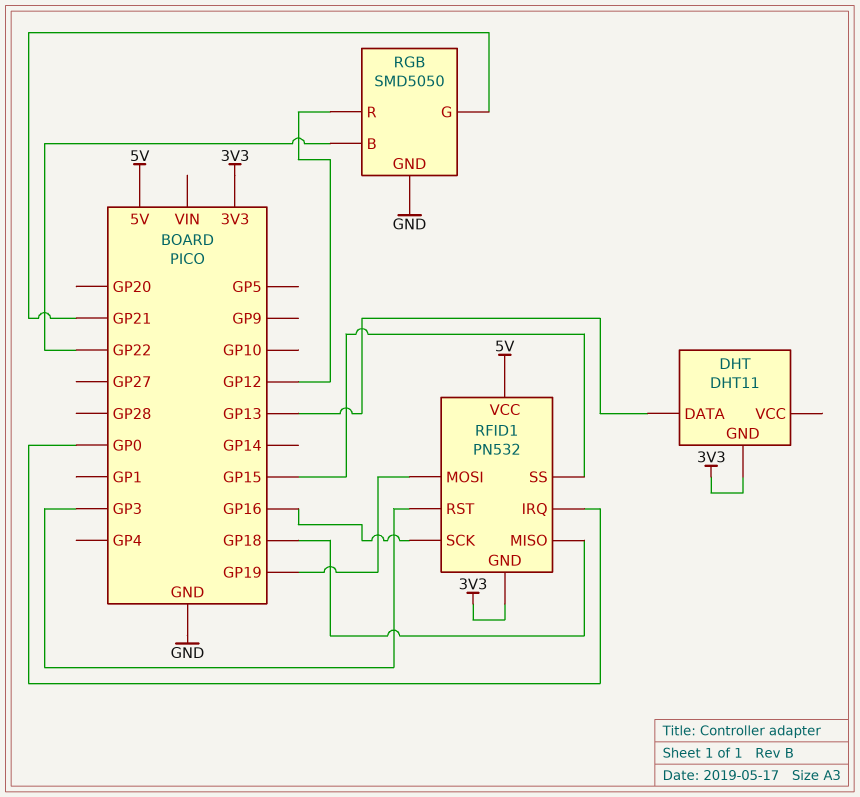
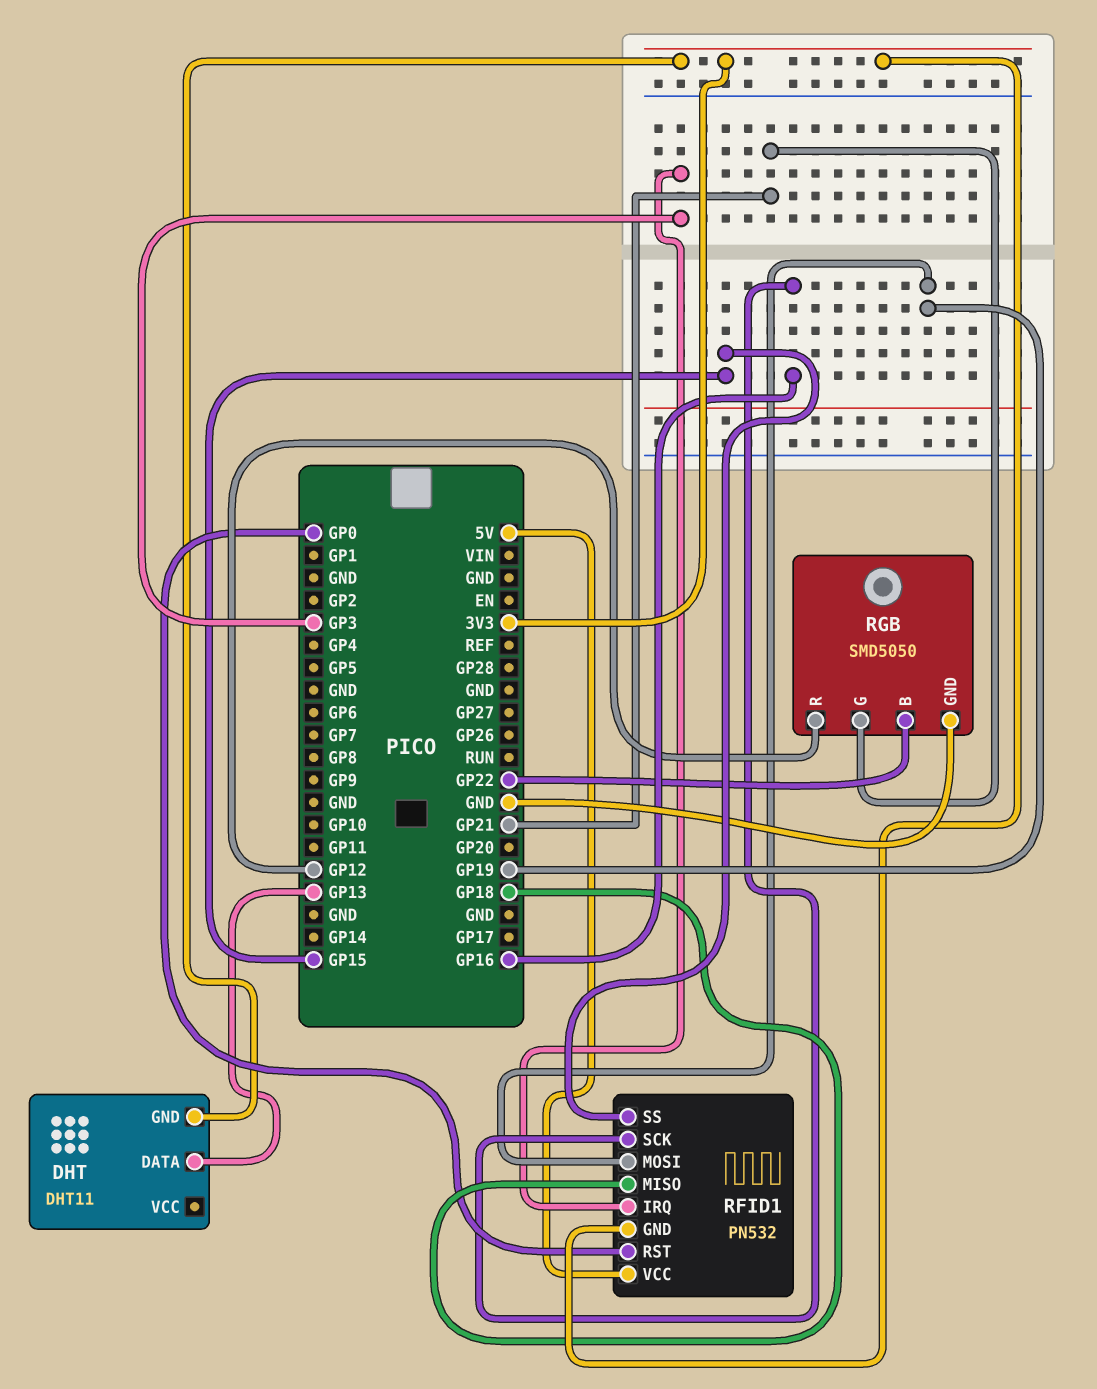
RFID1 pin IRQ: GP0 -> GP3
RFID1 pin RST: GP3 -> GP0

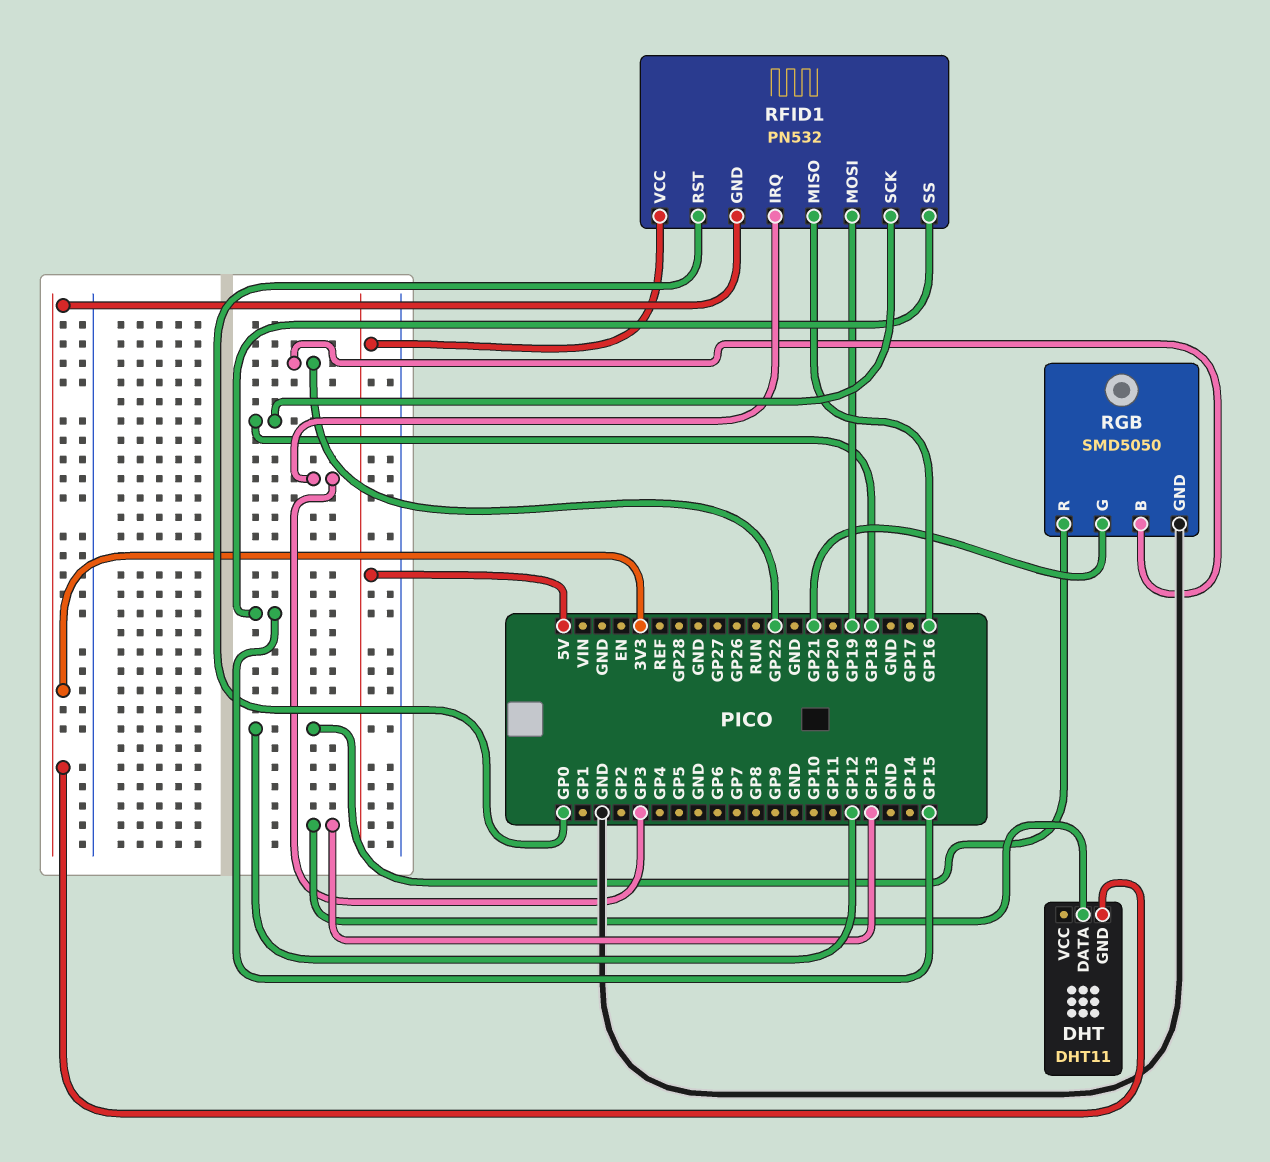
RFID1 pin MISO: GP18 -> GP16
RFID1 pin SCK: GP16 -> GP18

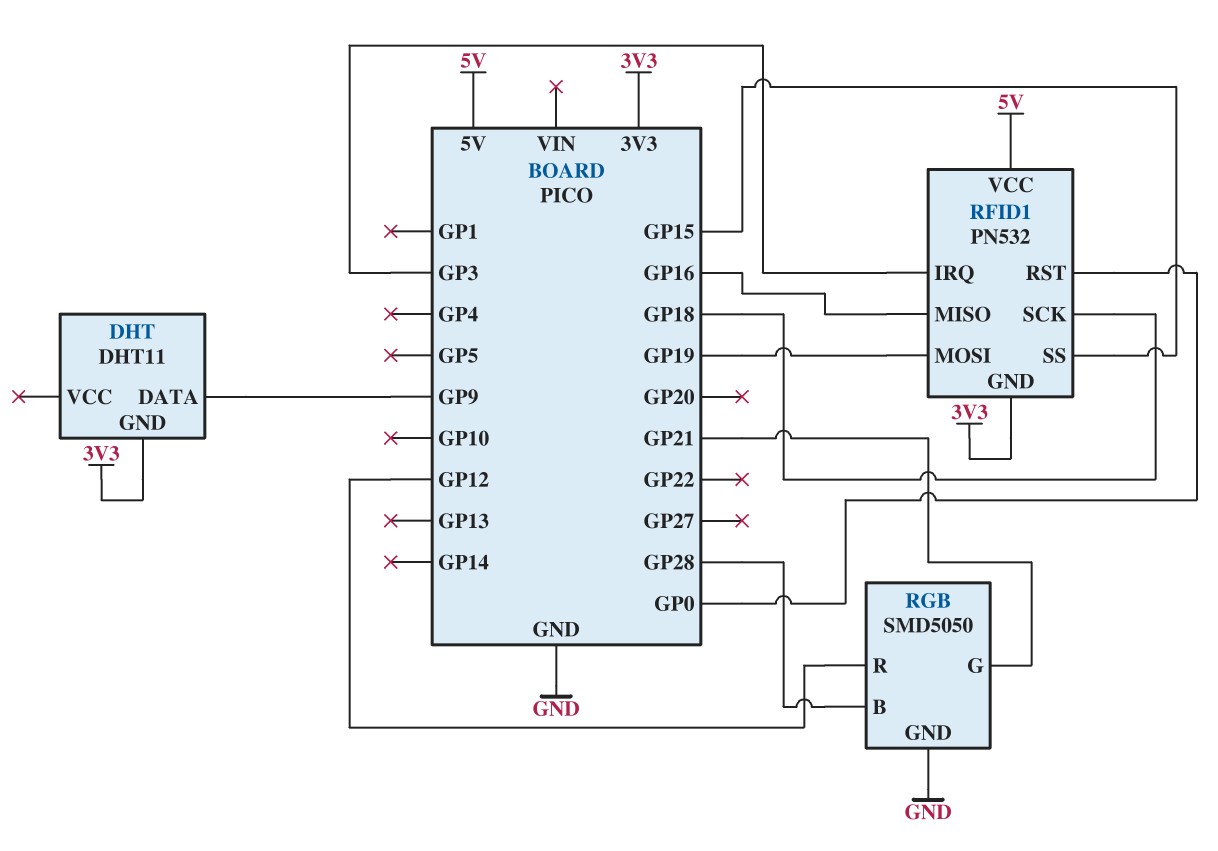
DHT pin DATA: GP13 -> GP9
RGB pin B: GP22 -> GP28

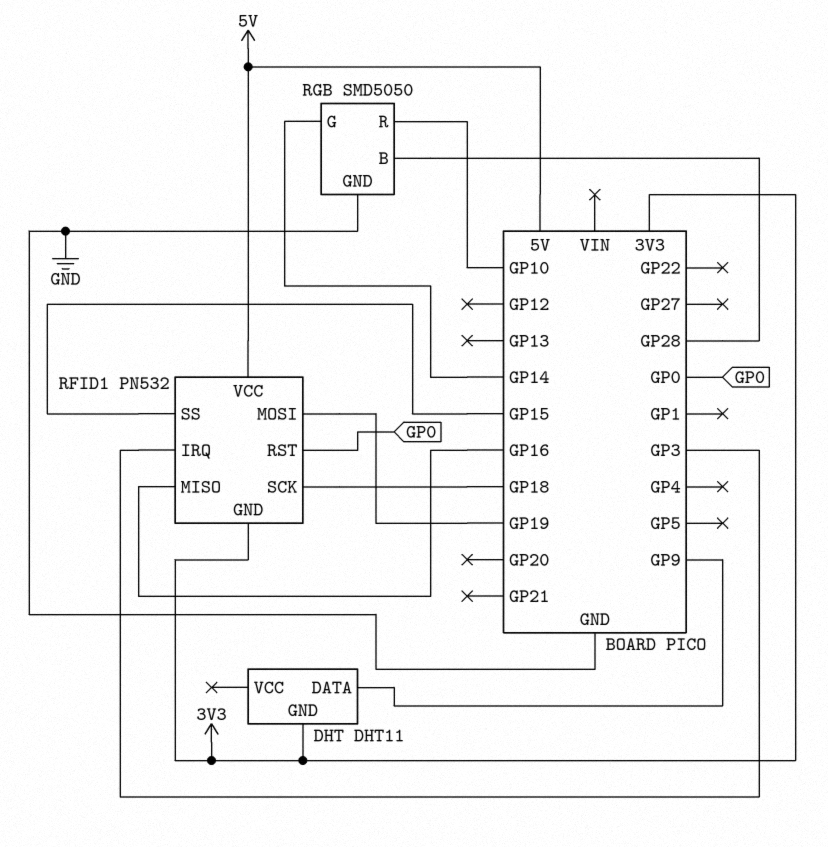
RGB pin G: GP21 -> GP14
RGB pin R: GP12 -> GP10

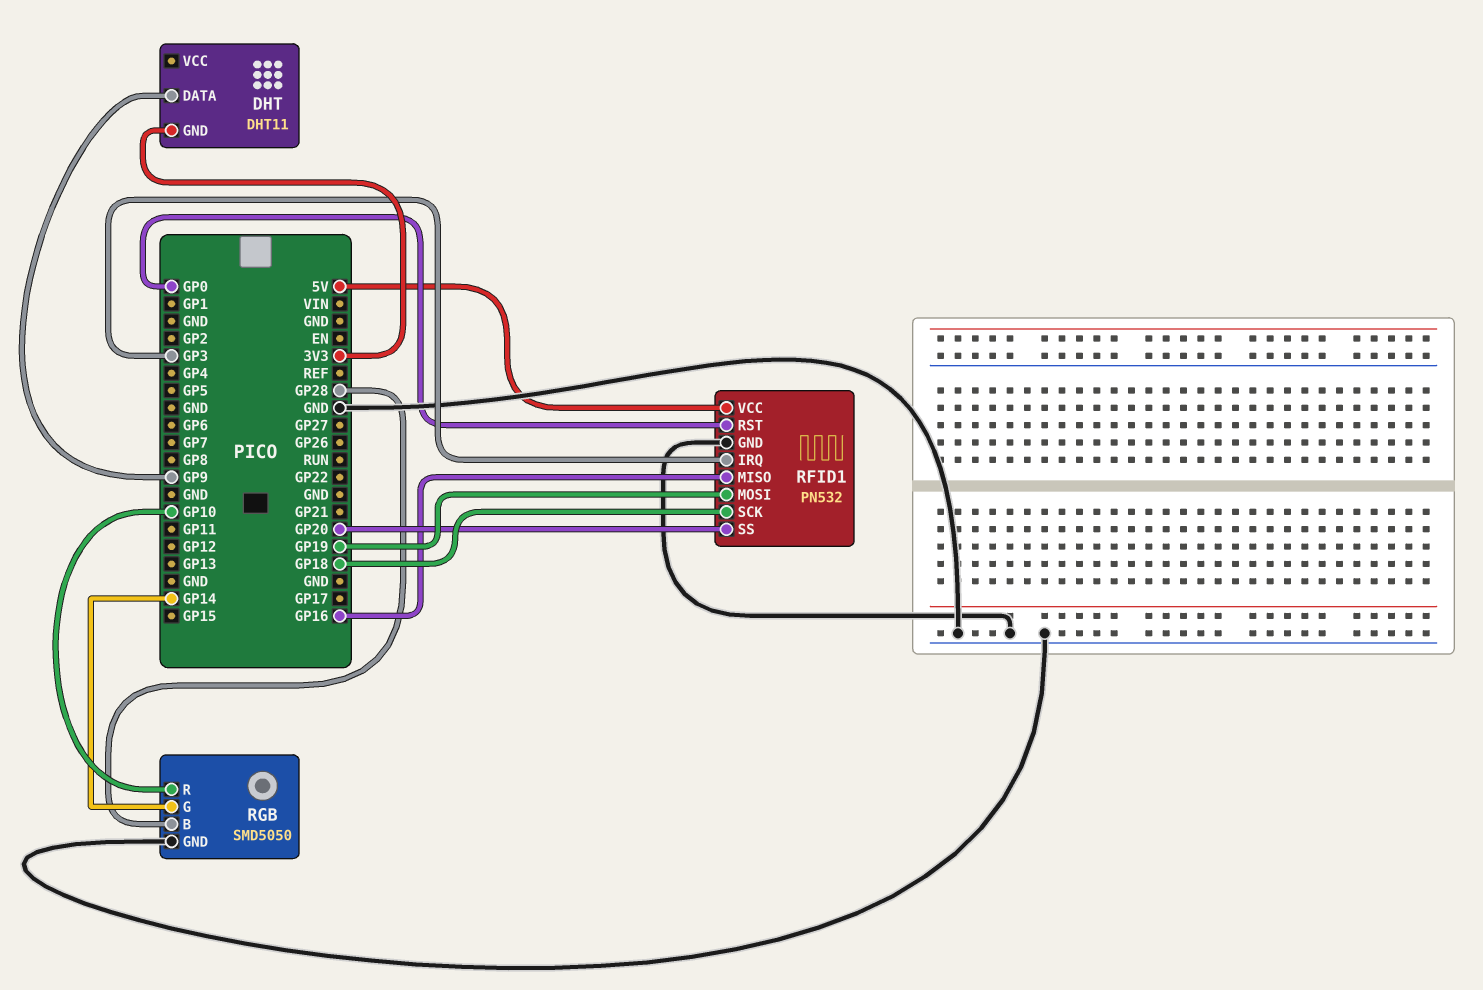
RFID1 pin GND: 3V3 -> GND
RFID1 pin SS: GP15 -> GP20

